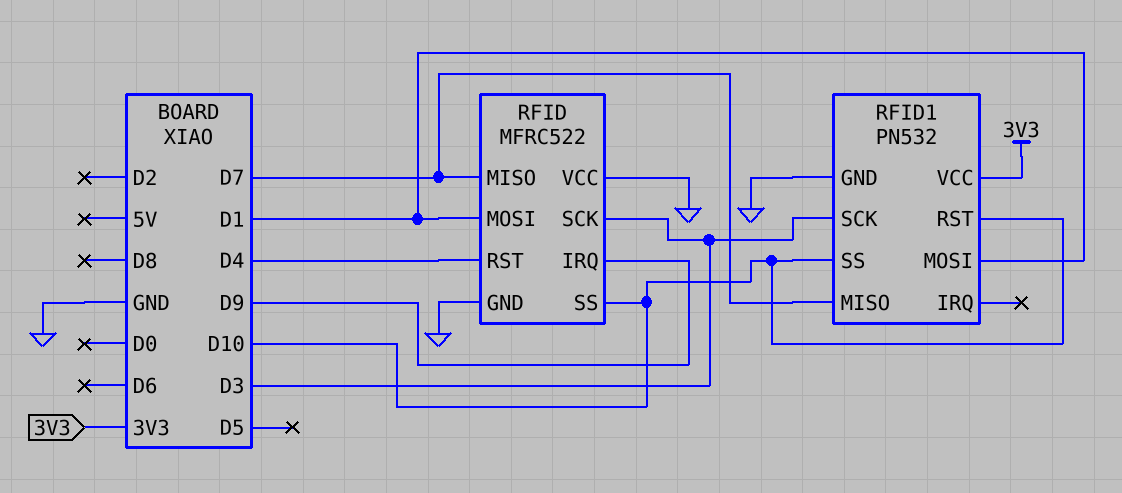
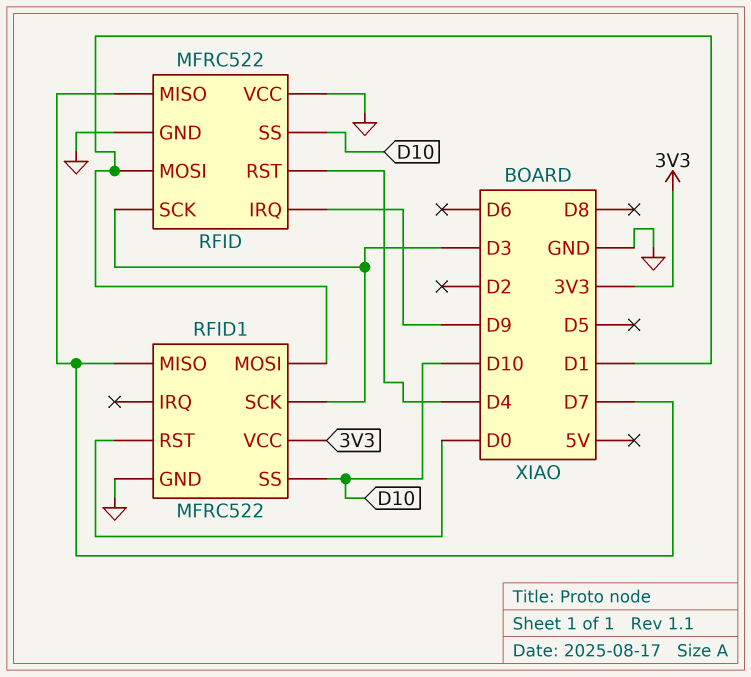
RFID1: PN532 -> MFRC522
RFID1 pin RST: D10 -> D0

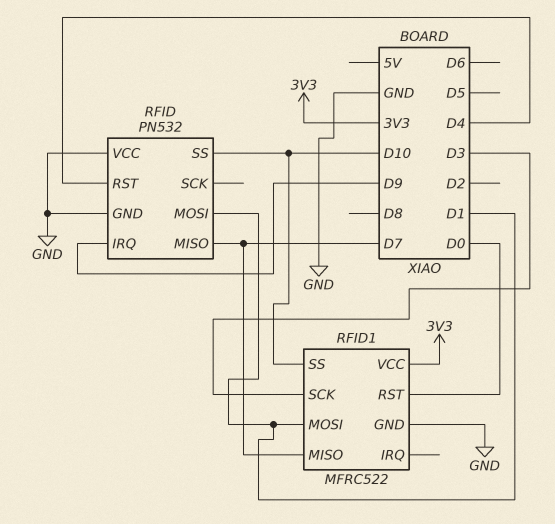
RFID: MFRC522 -> PN532
RFID pin SCK: D3 -> none

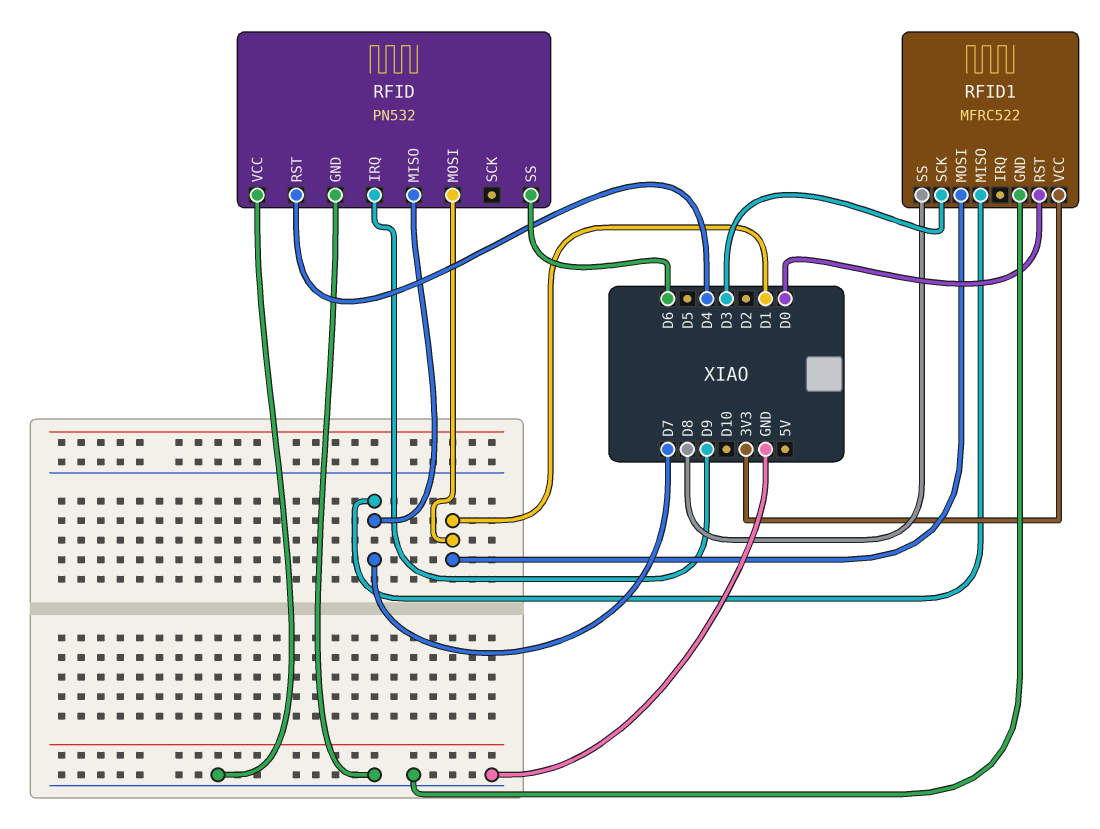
RFID pin SS: D10 -> D6
RFID1 pin SS: D10 -> D8

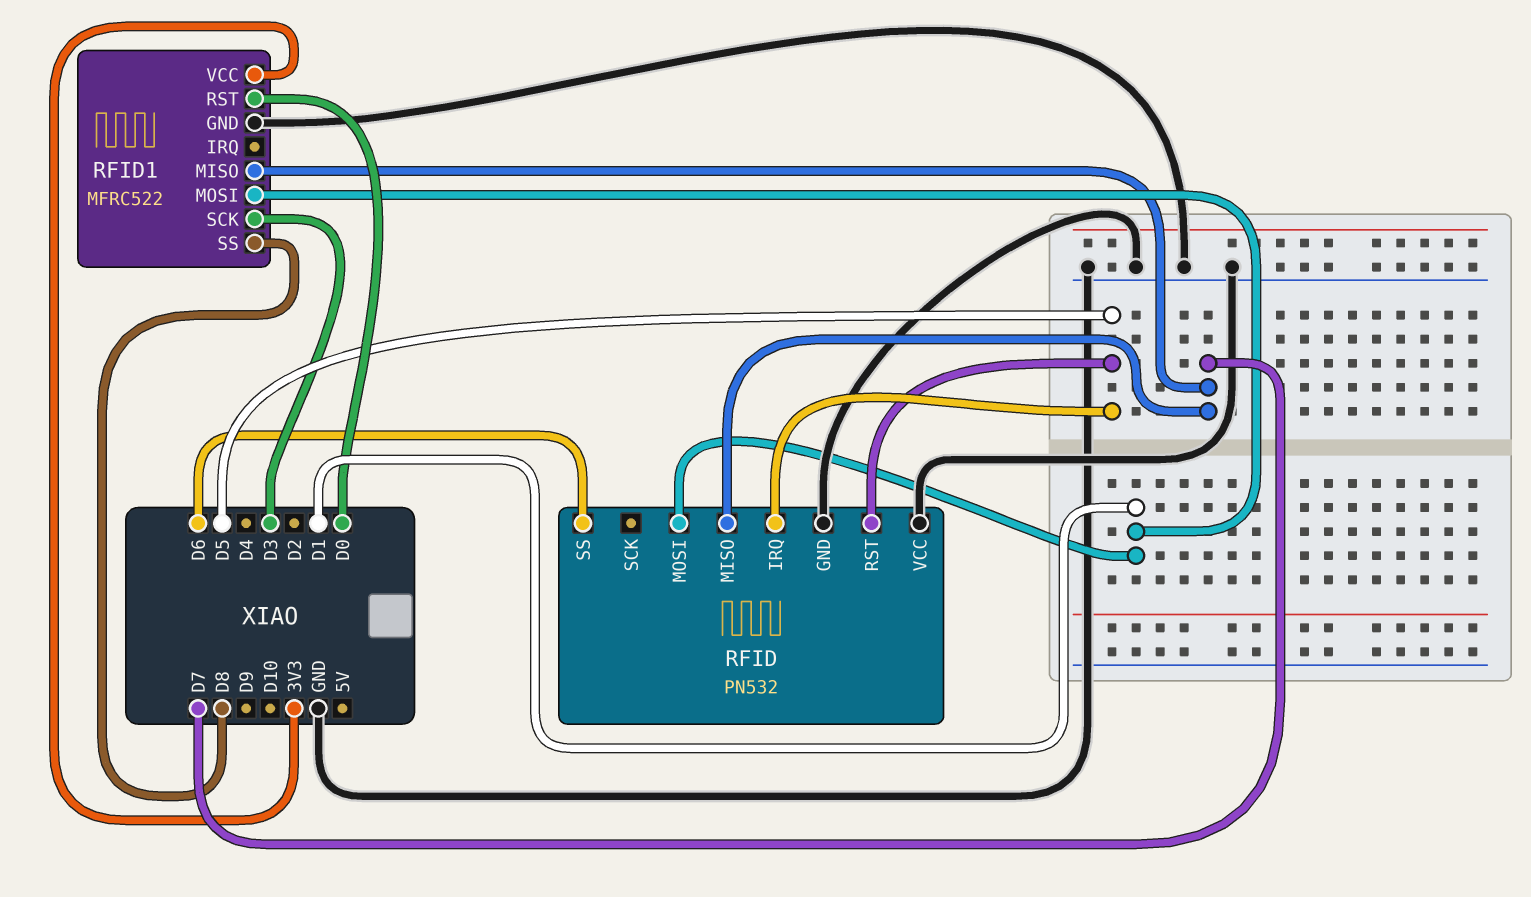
RFID pin IRQ: D9 -> D5
RFID pin RST: D4 -> D5

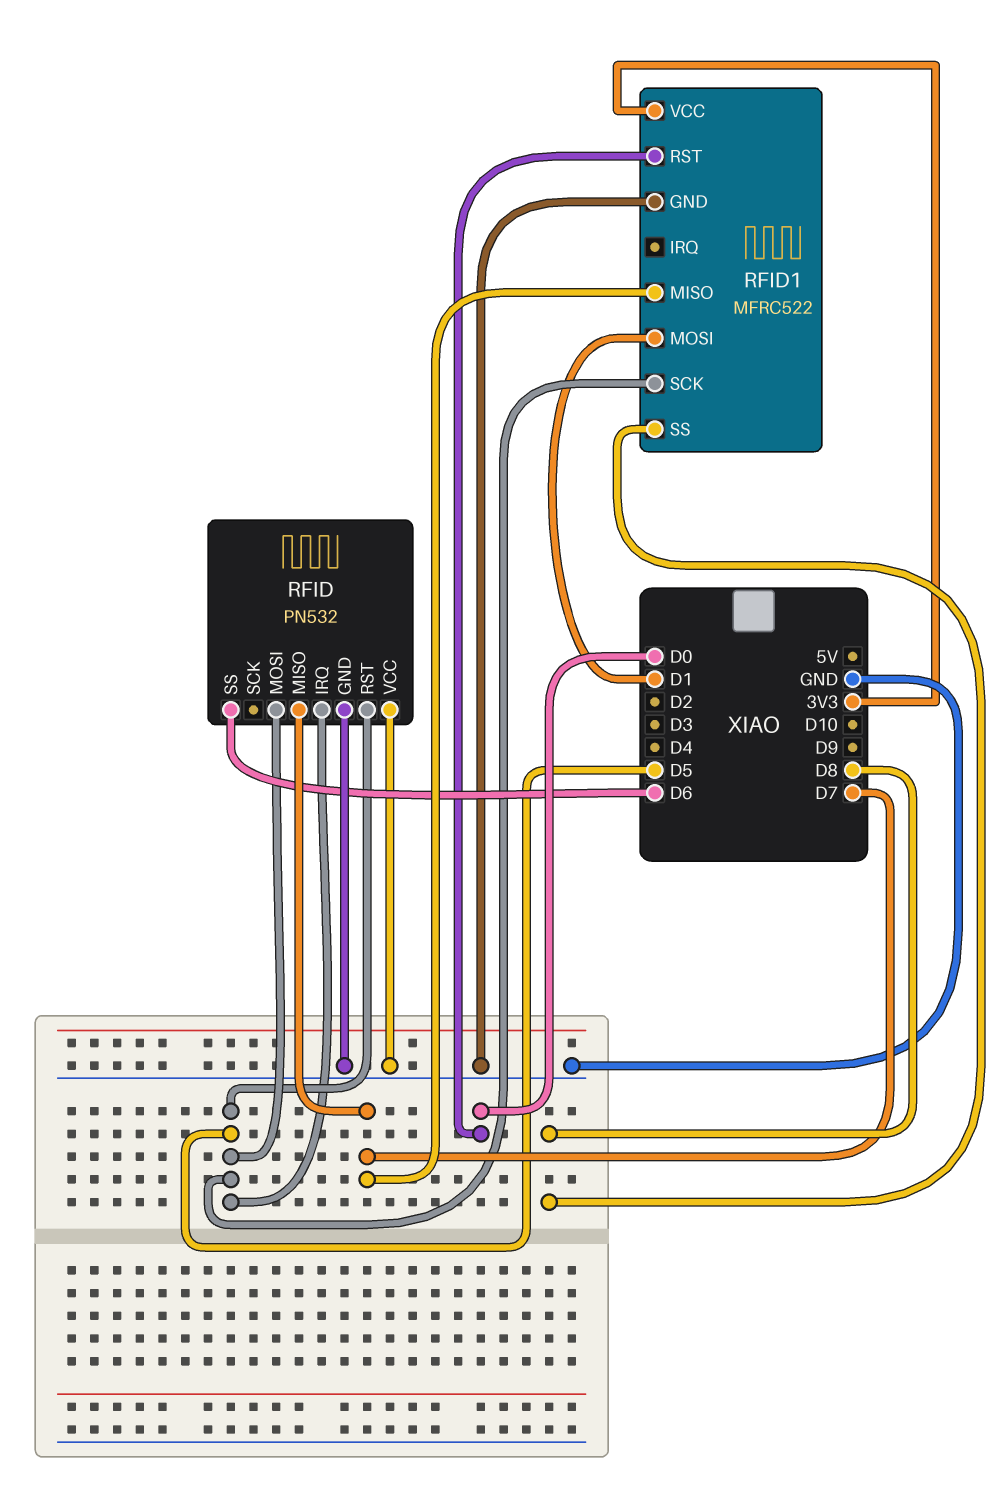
RFID pin MOSI: D1 -> D5
RFID1 pin SCK: D3 -> D5

